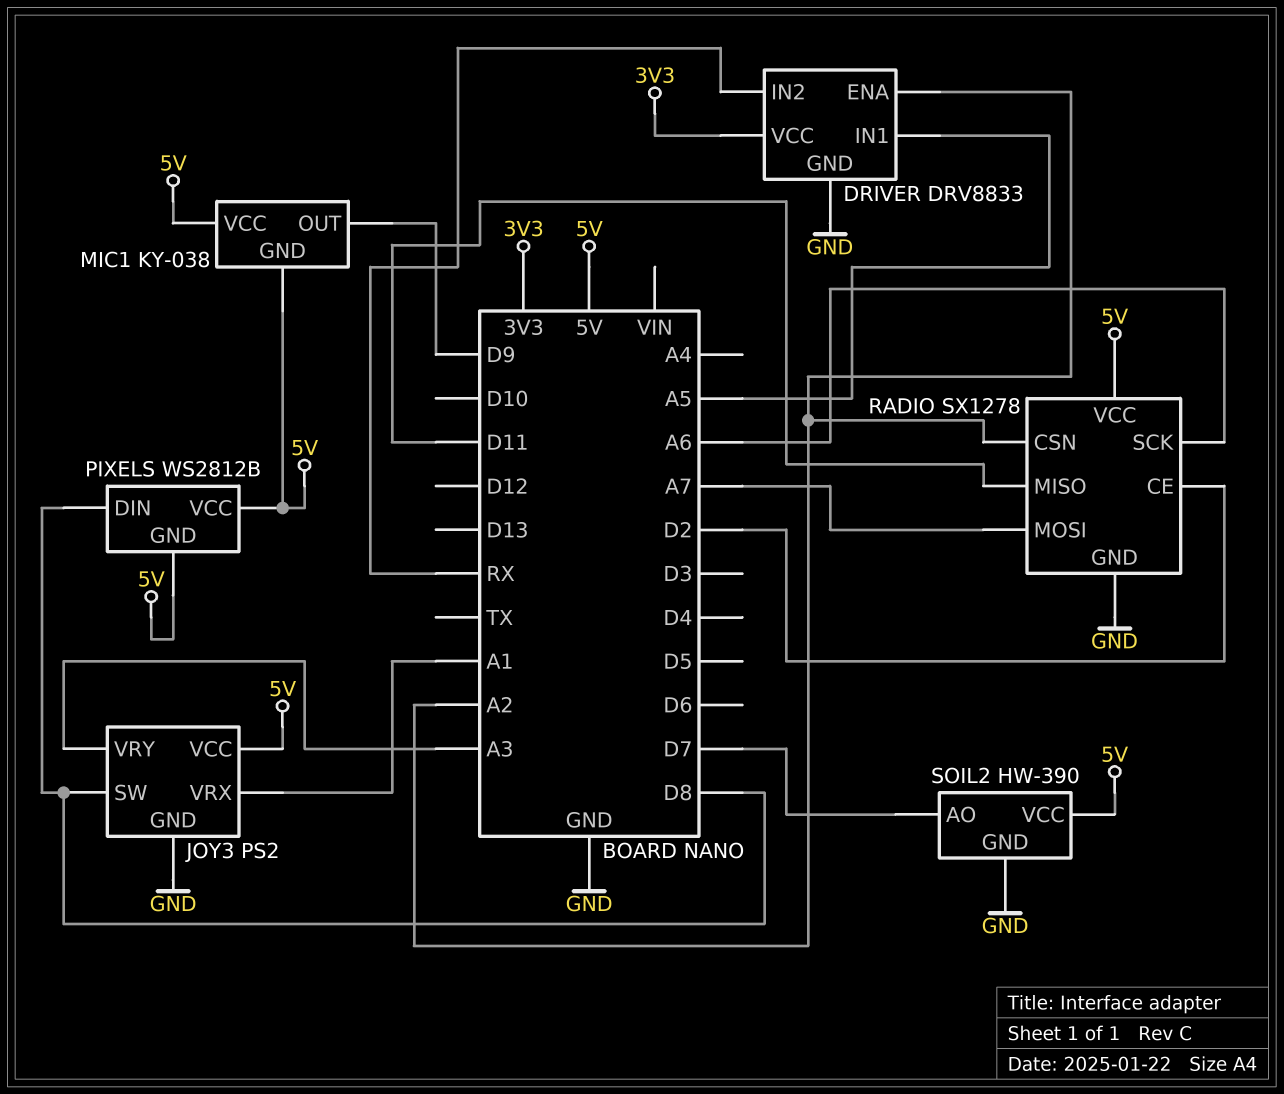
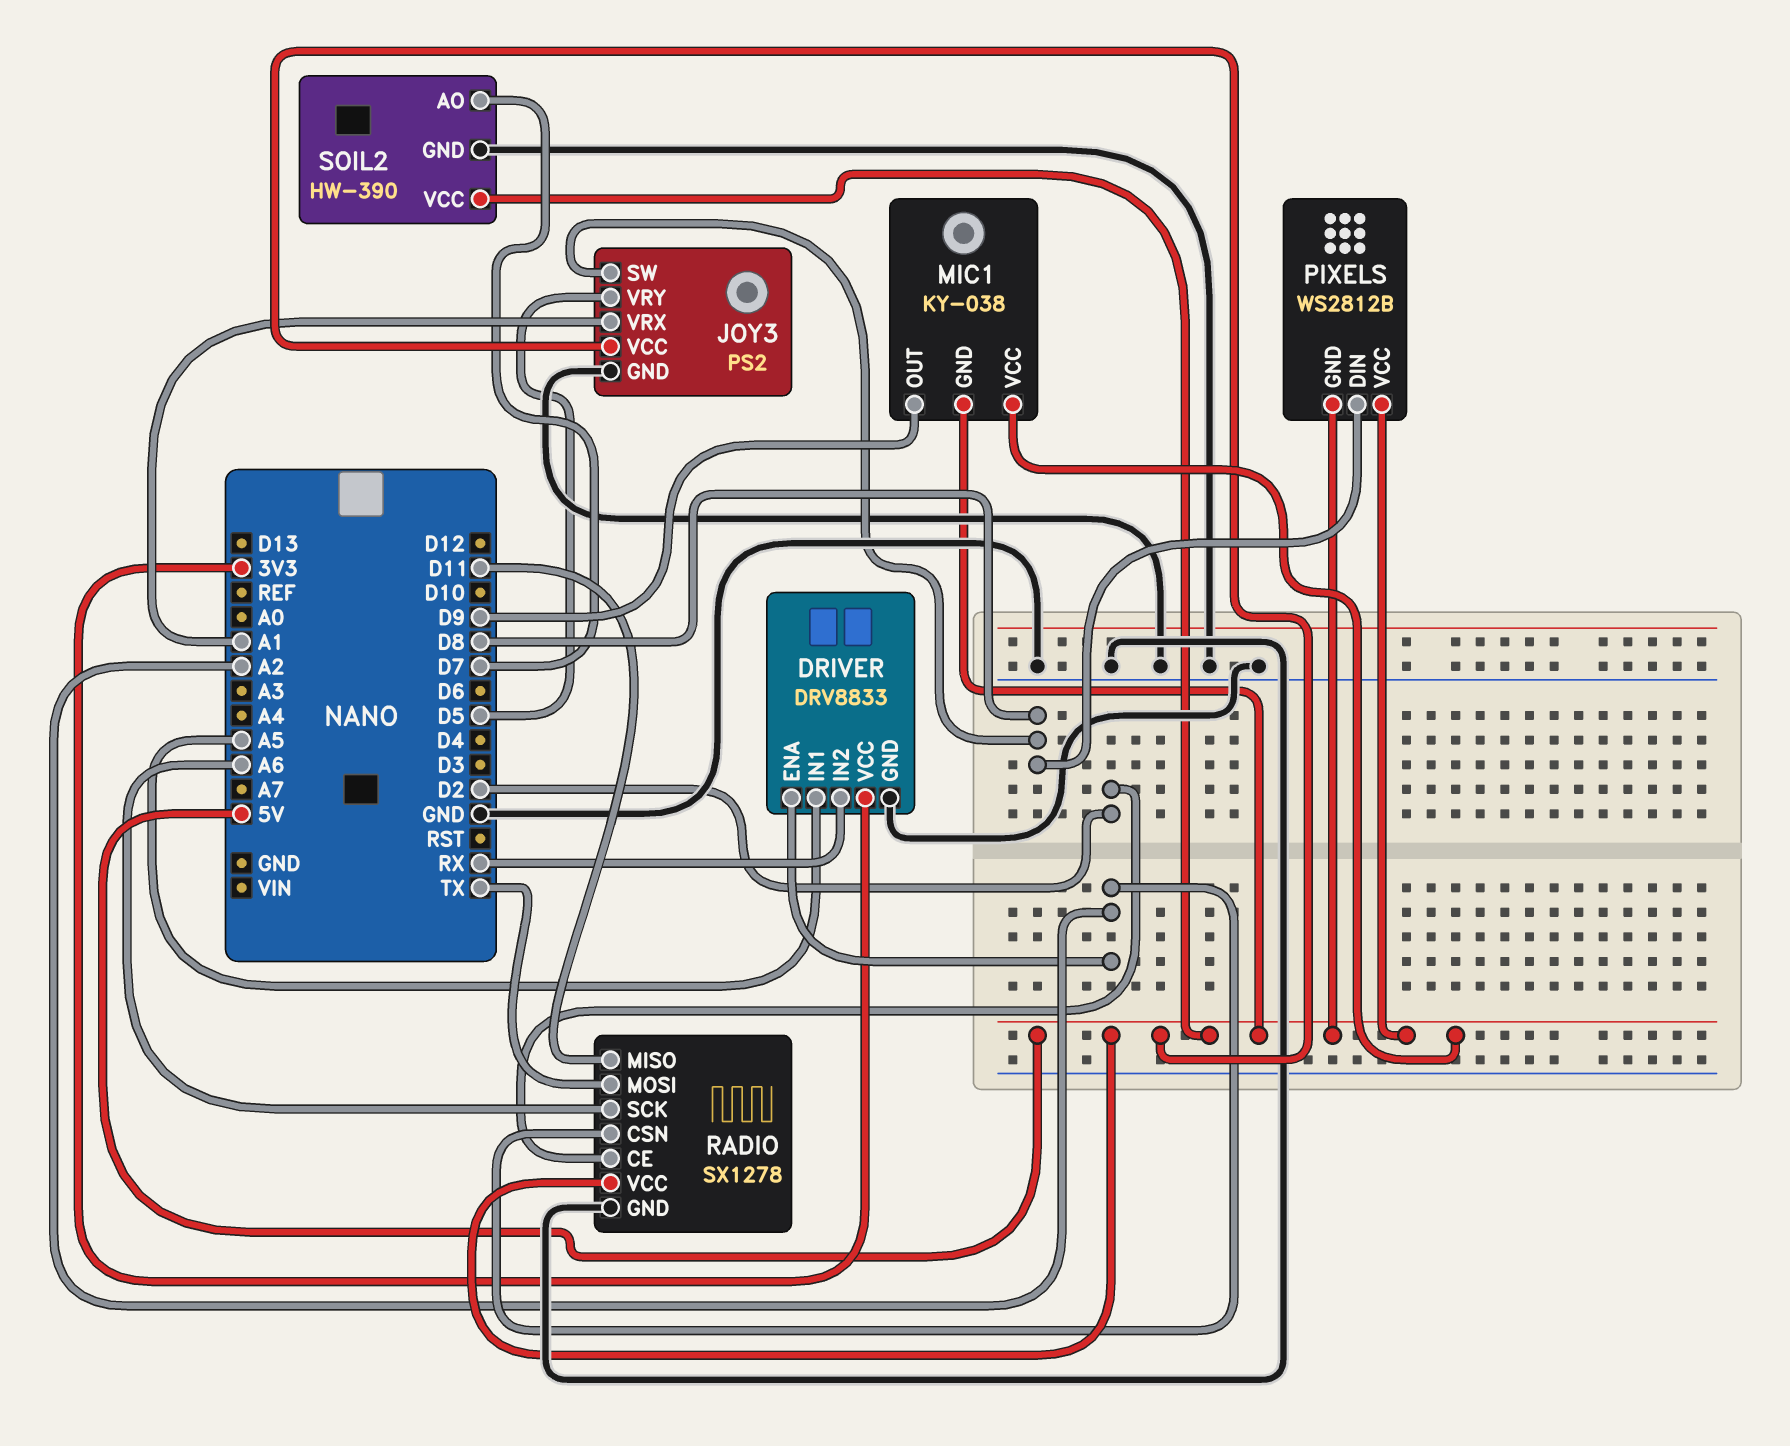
JOY3 pin VRY: A3 -> D5
RADIO pin MOSI: A7 -> TX

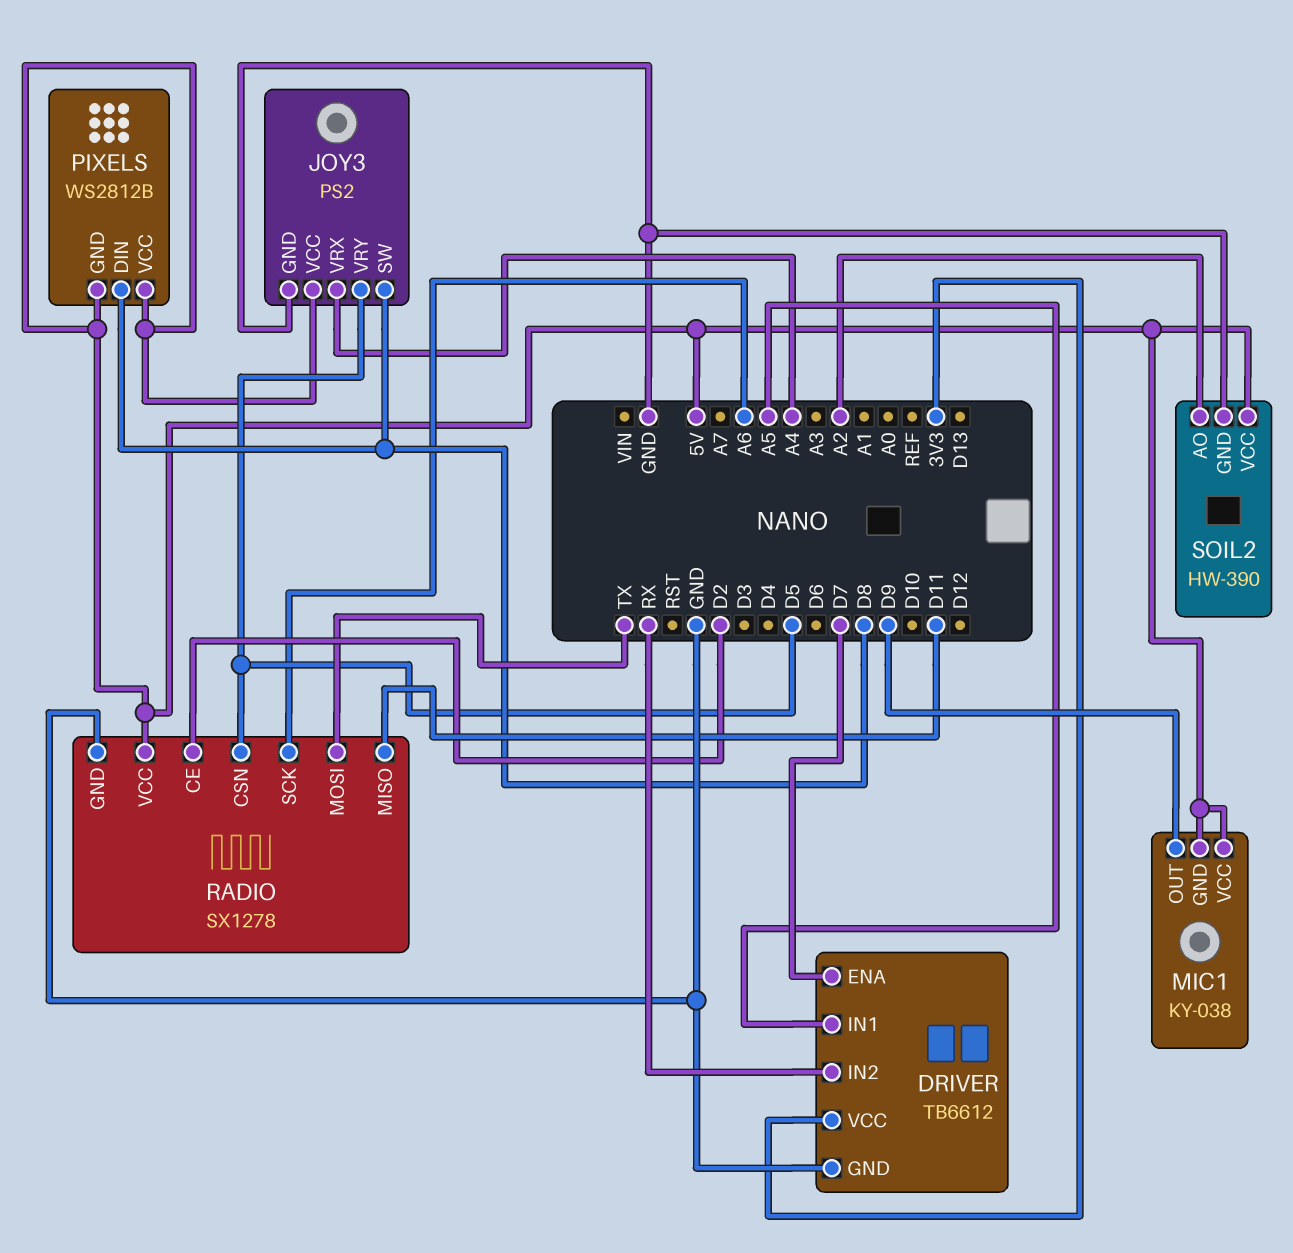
DRIVER: DRV8833 -> TB6612
DRIVER pin ENA: A2 -> D7
JOY3 pin VRX: A1 -> A4
RADIO pin CSN: A2 -> D5
SOIL2 pin AO: D7 -> A2

